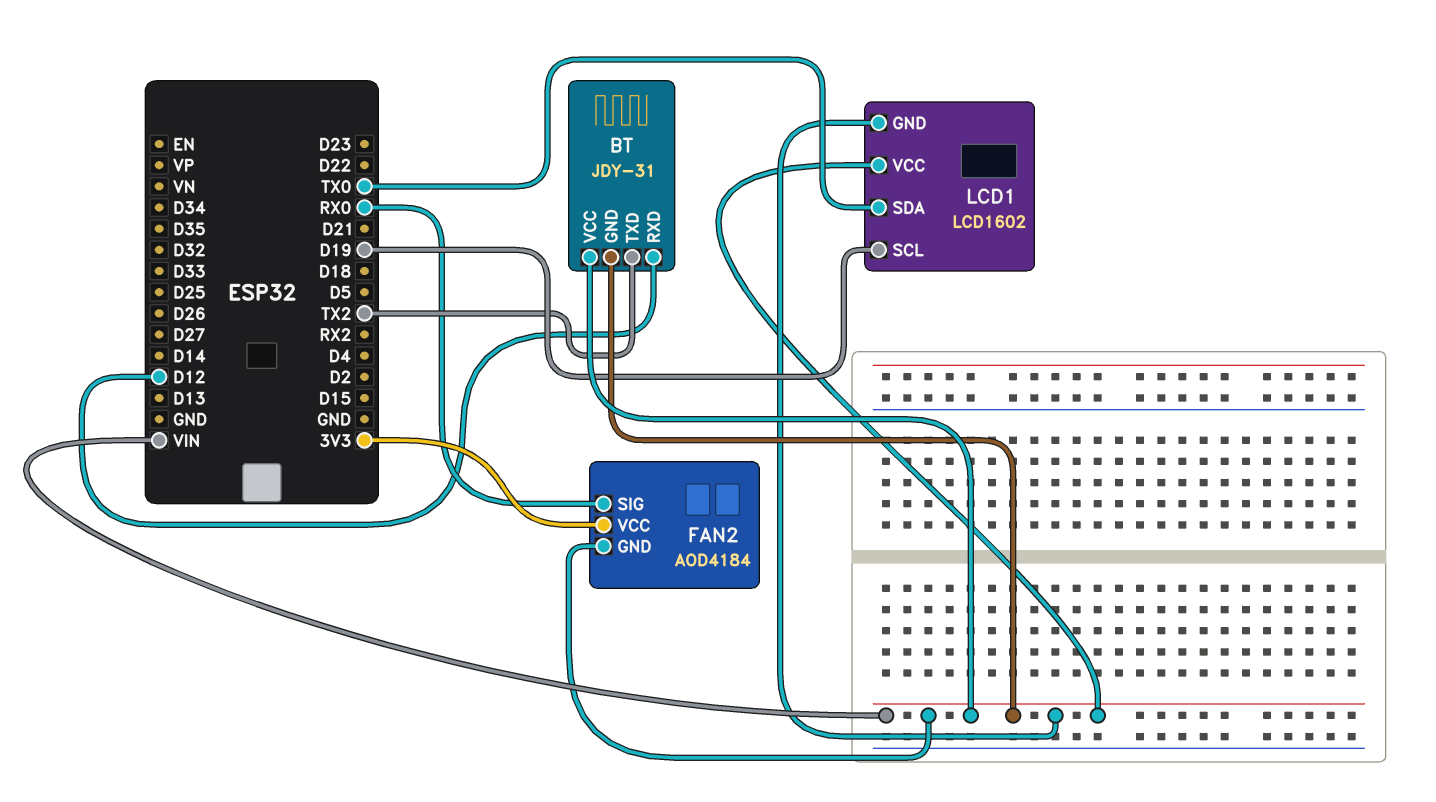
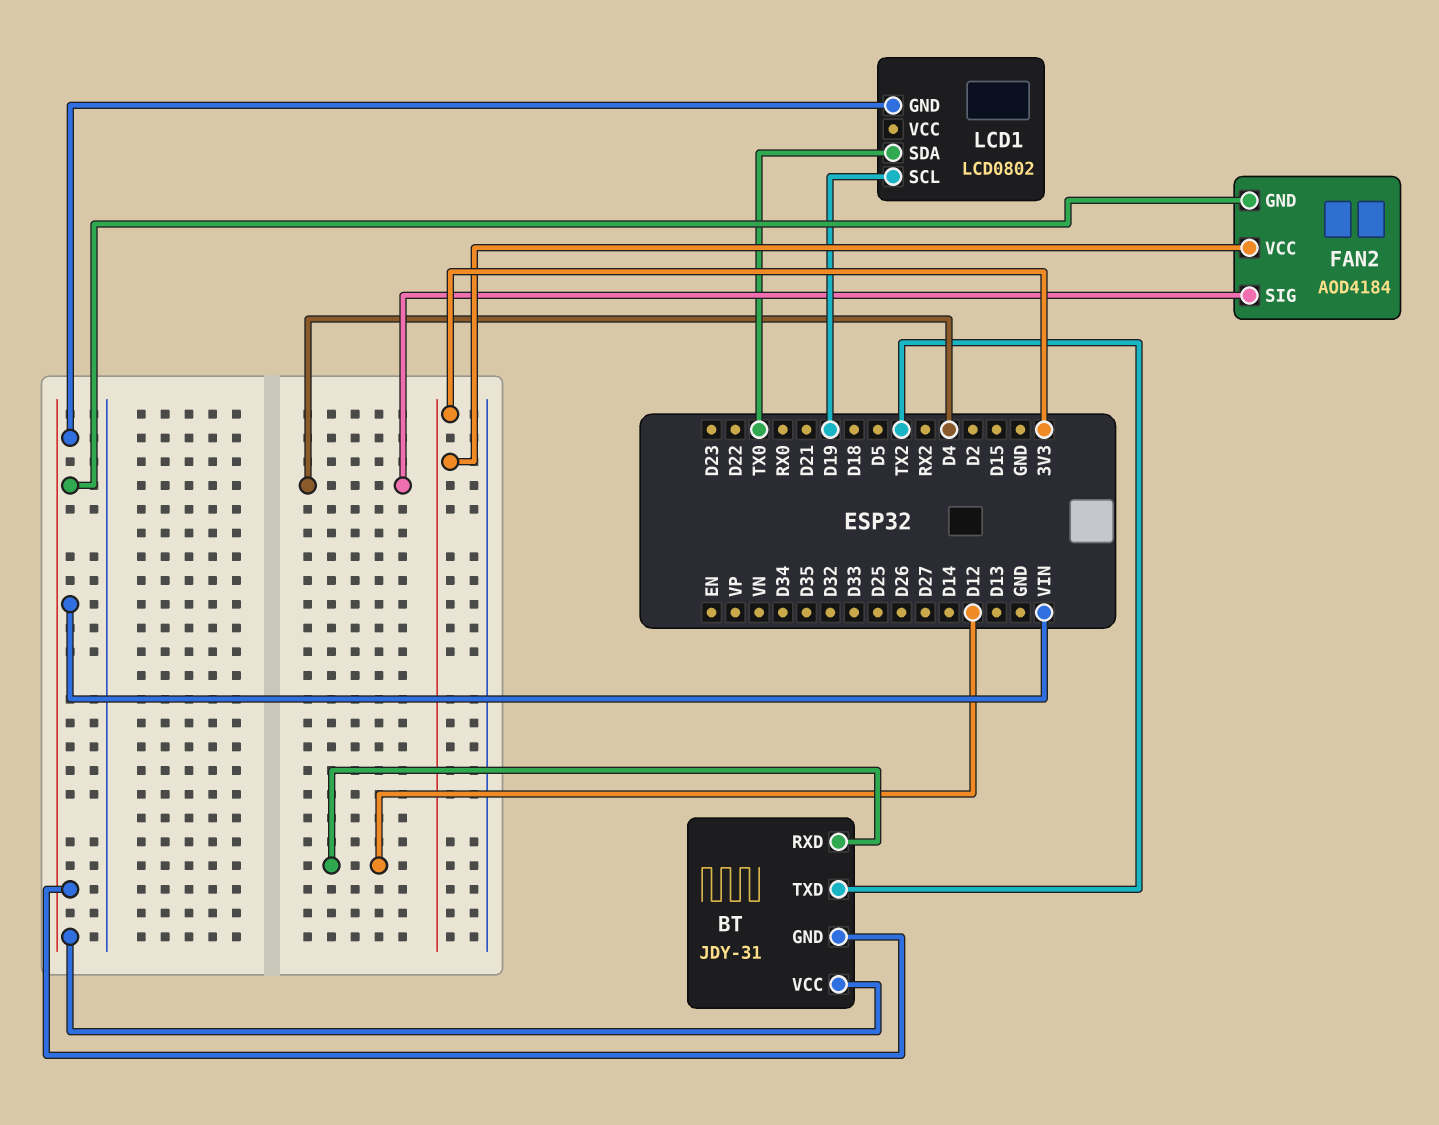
FAN2 pin SIG: RX0 -> D4
LCD1: LCD1602 -> LCD0802
LCD1 pin VCC: VIN -> none

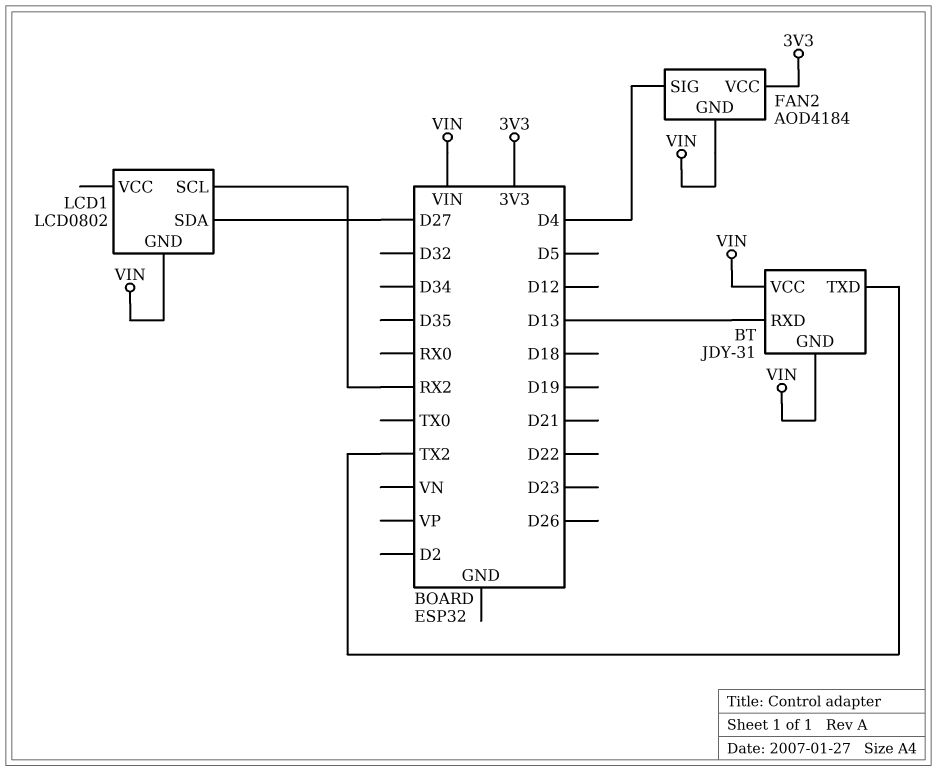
BT pin RXD: D12 -> D13
LCD1 pin SCL: D19 -> RX2
LCD1 pin SDA: TX0 -> D27

